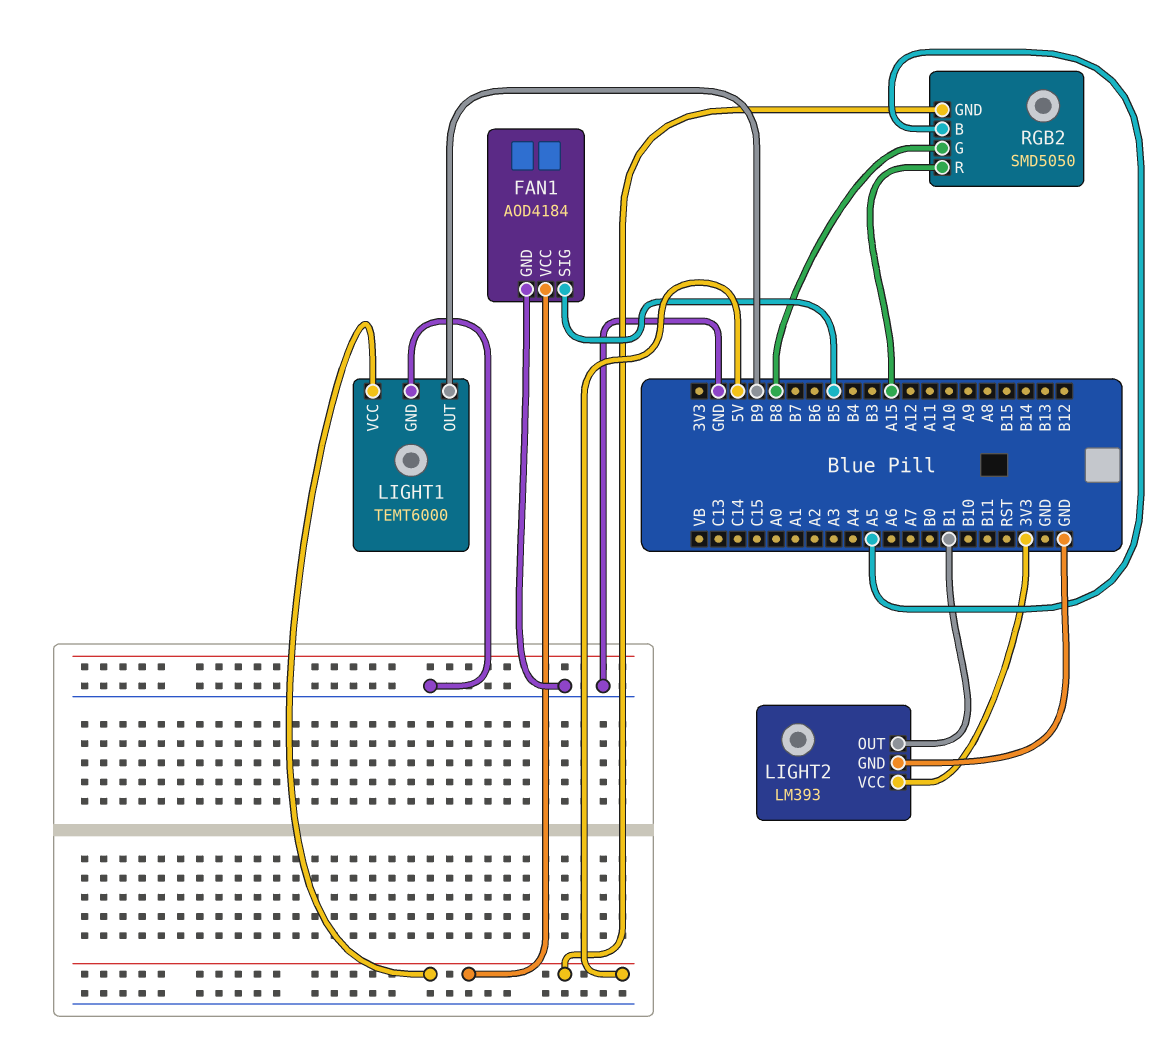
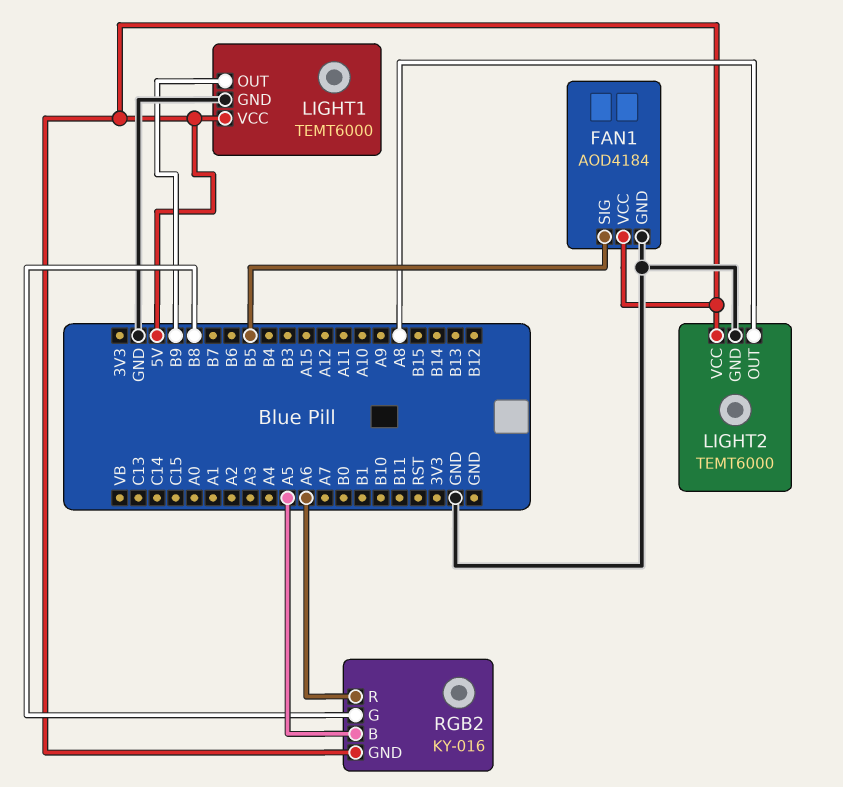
LIGHT2: LM393 -> TEMT6000
LIGHT2 pin OUT: B1 -> A8
LIGHT2 pin VCC: 3V3 -> 5V
RGB2: SMD5050 -> KY-016
RGB2 pin R: A15 -> A6

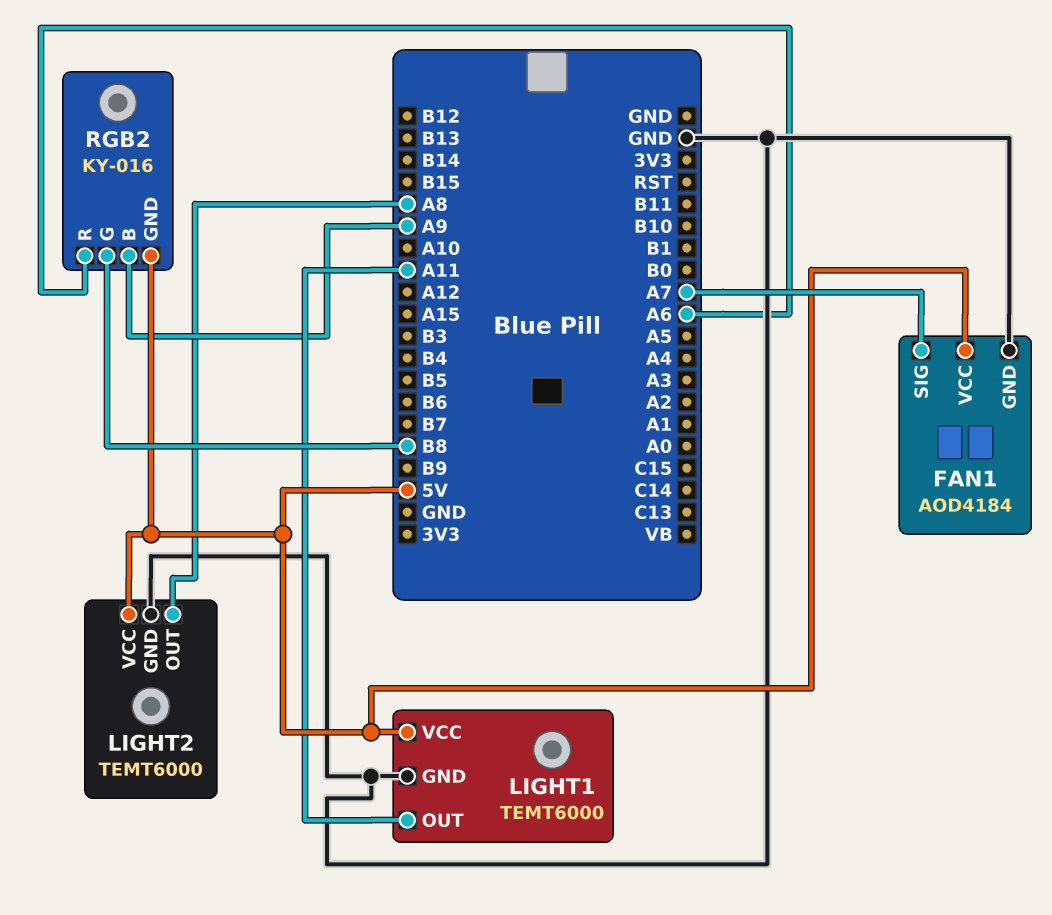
FAN1 pin SIG: B5 -> A7
LIGHT1 pin OUT: B9 -> A11
RGB2 pin B: A5 -> A9

